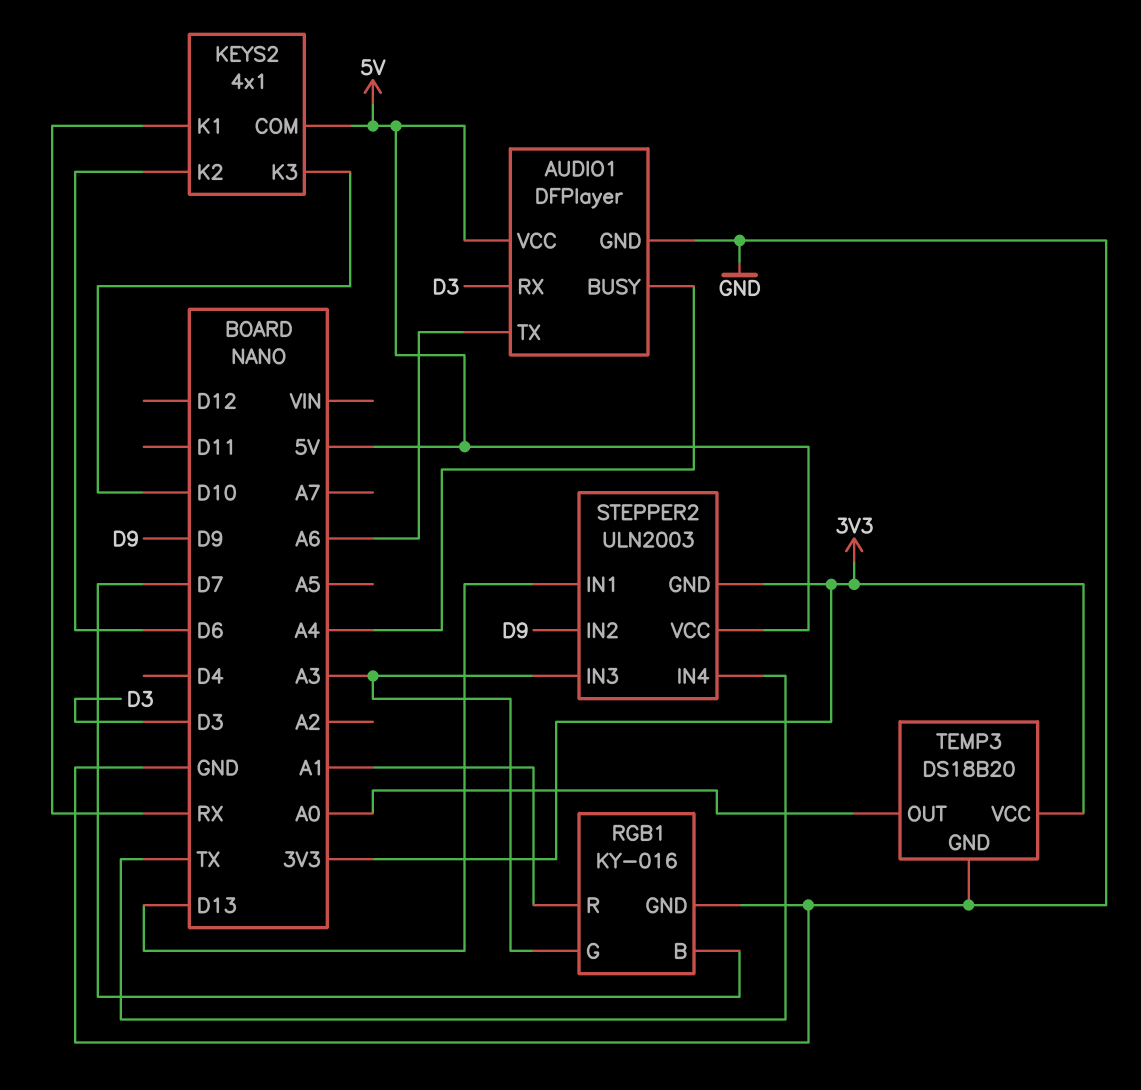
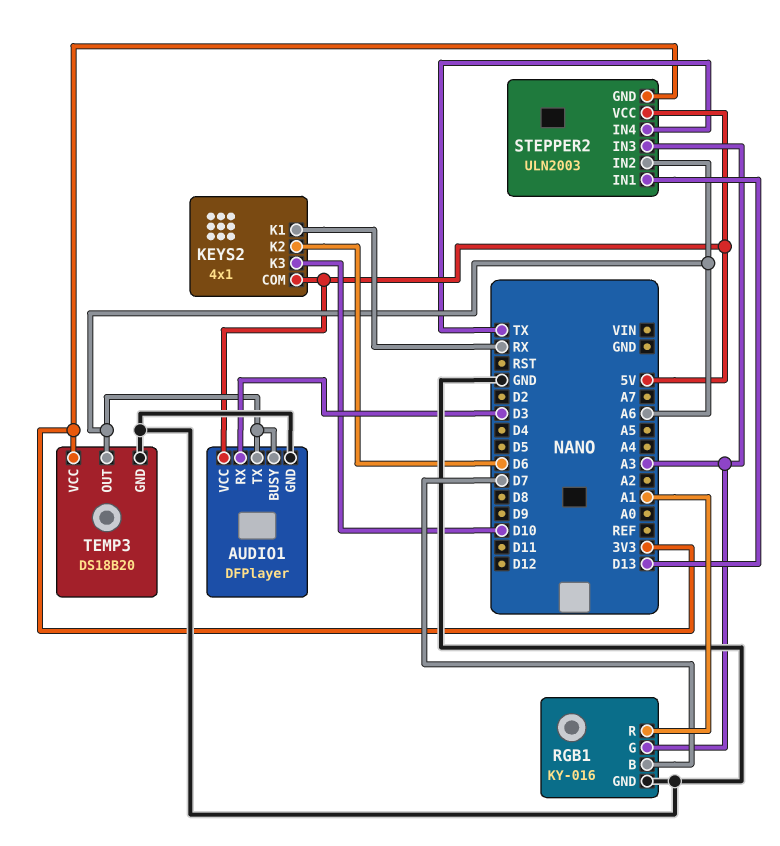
AUDIO1 pin BUSY: A4 -> A6
STEPPER2 pin IN2: D9 -> A6
TEMP3 pin OUT: A0 -> A6

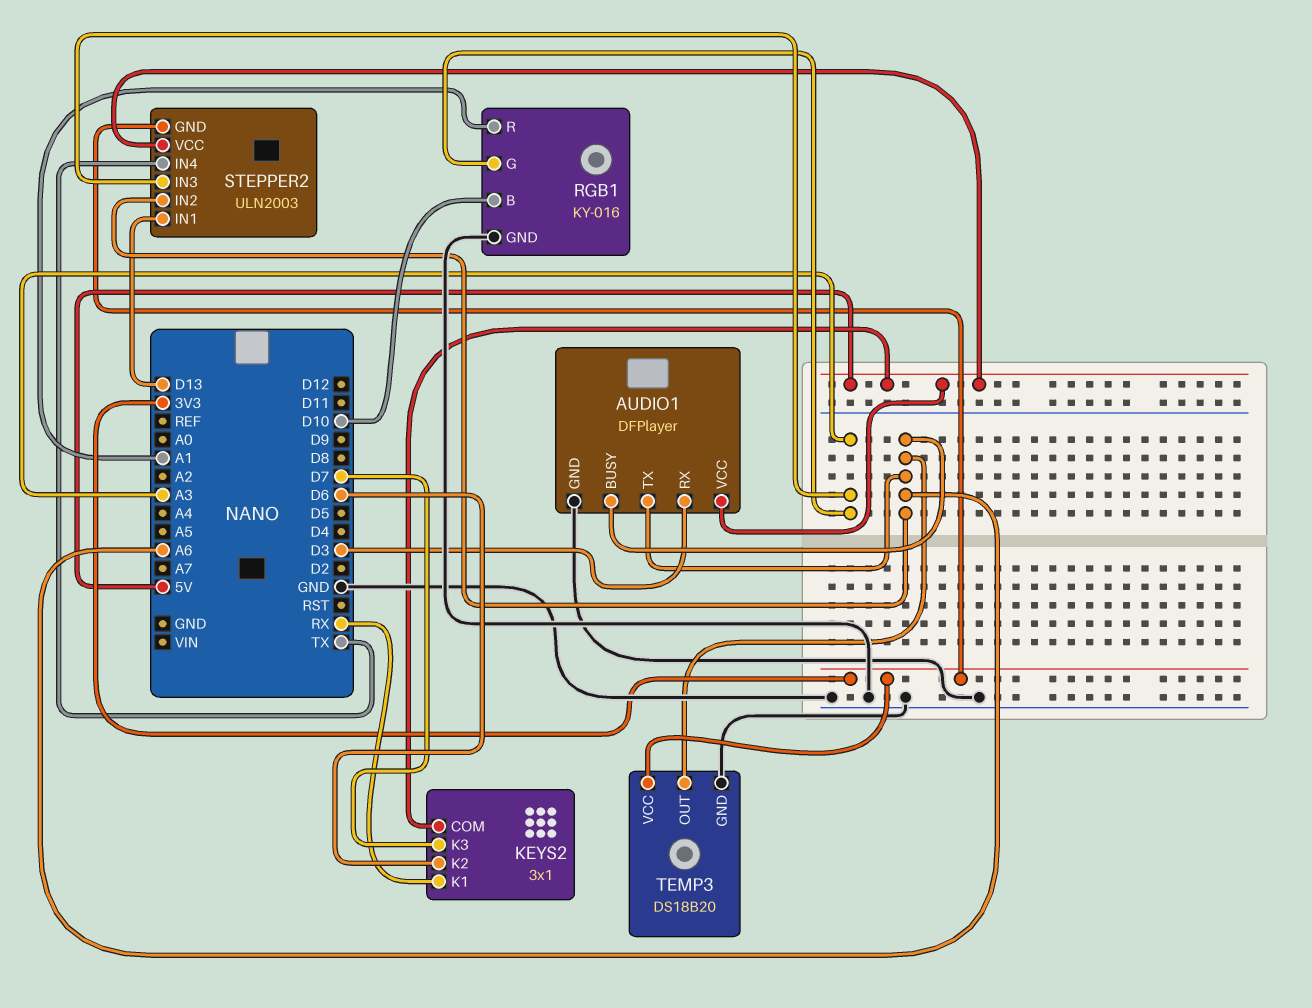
KEYS2: 4x1 -> 3x1
KEYS2 pin K3: D10 -> D7
RGB1 pin B: D7 -> D10

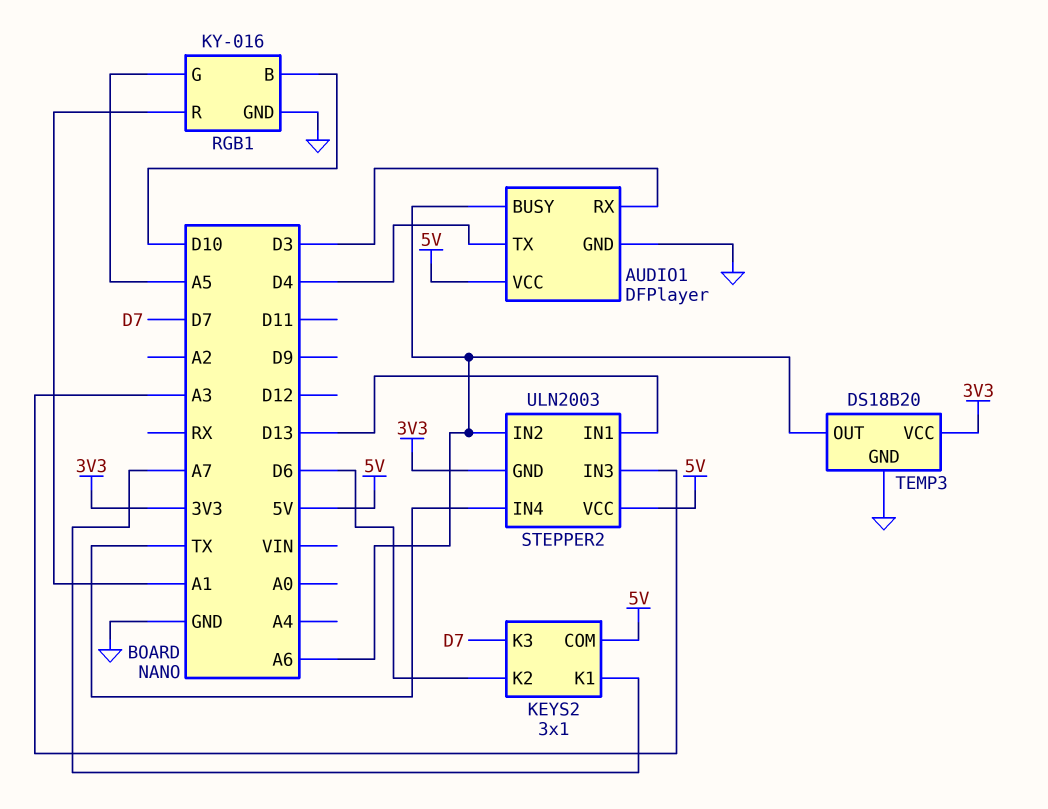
AUDIO1 pin TX: A6 -> D4
KEYS2 pin K1: RX -> A7
RGB1 pin G: A3 -> A5

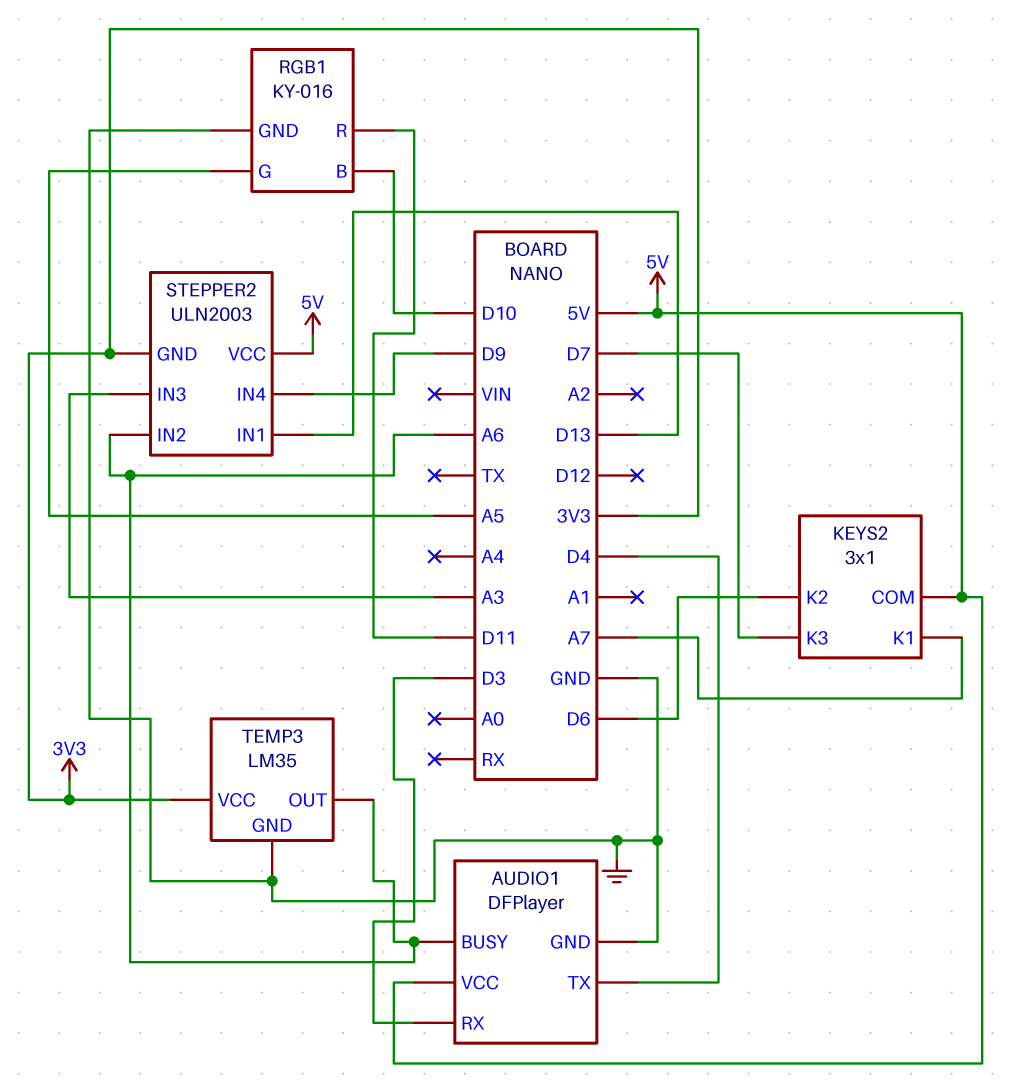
RGB1 pin R: A1 -> D11
STEPPER2 pin IN4: TX -> D9
TEMP3: DS18B20 -> LM35

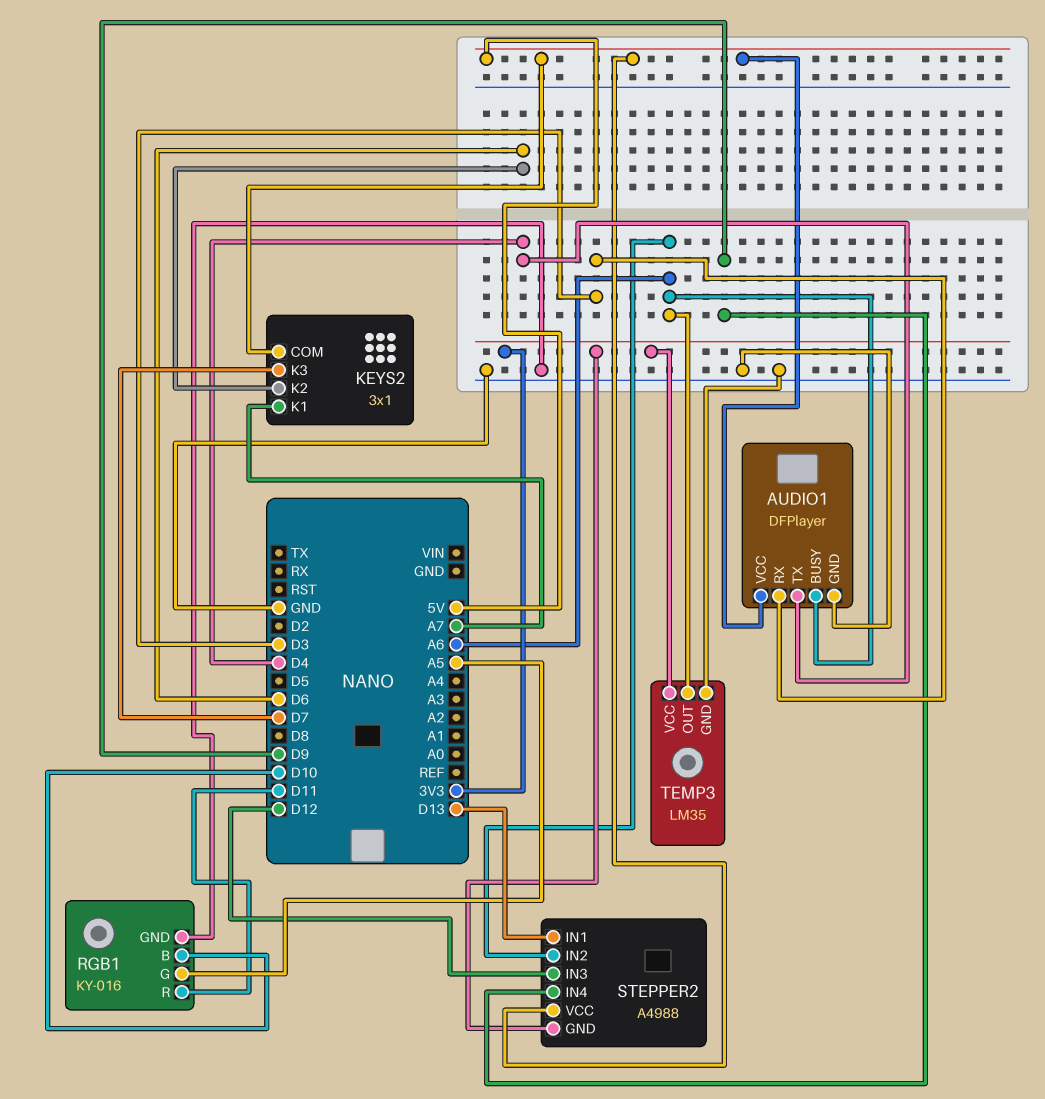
STEPPER2: ULN2003 -> A4988
STEPPER2 pin IN3: A3 -> D12

